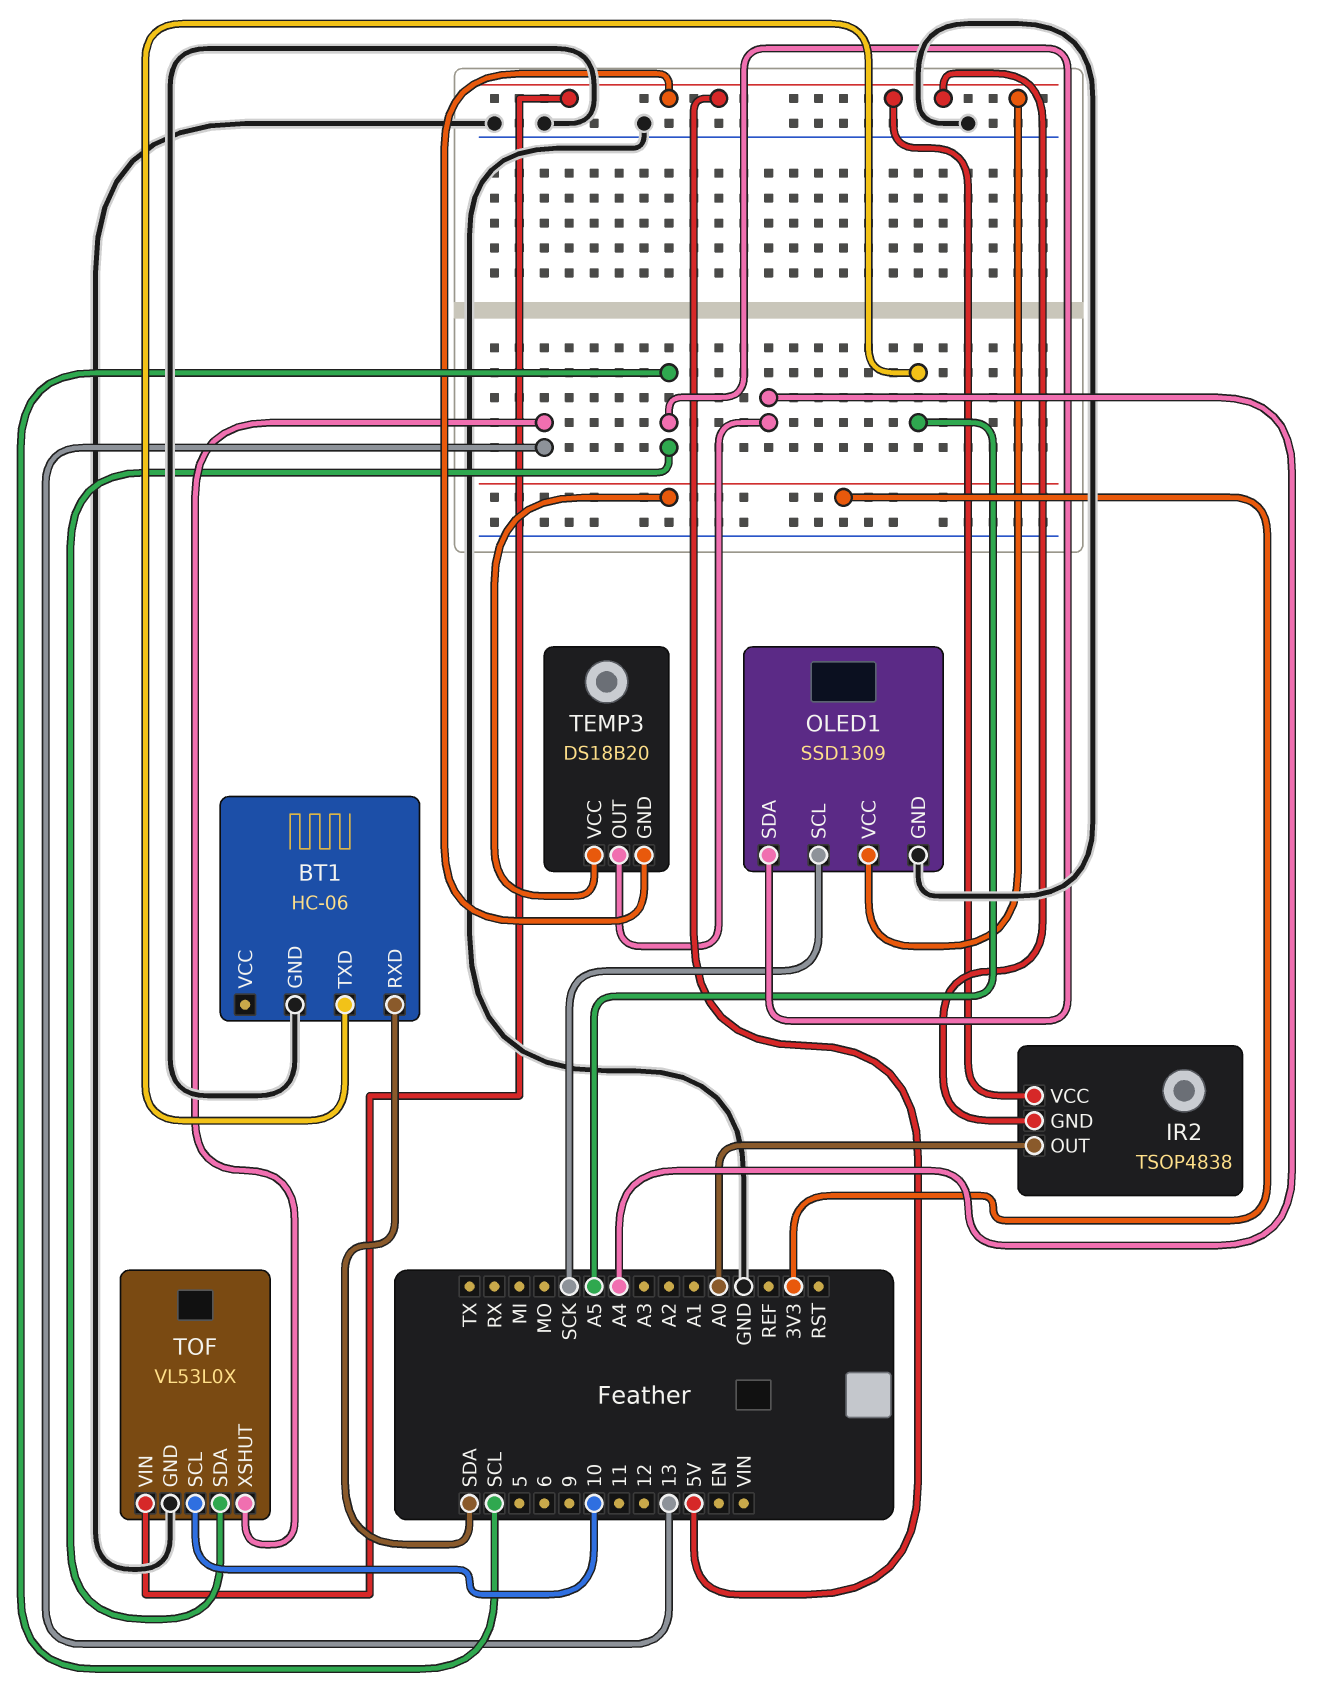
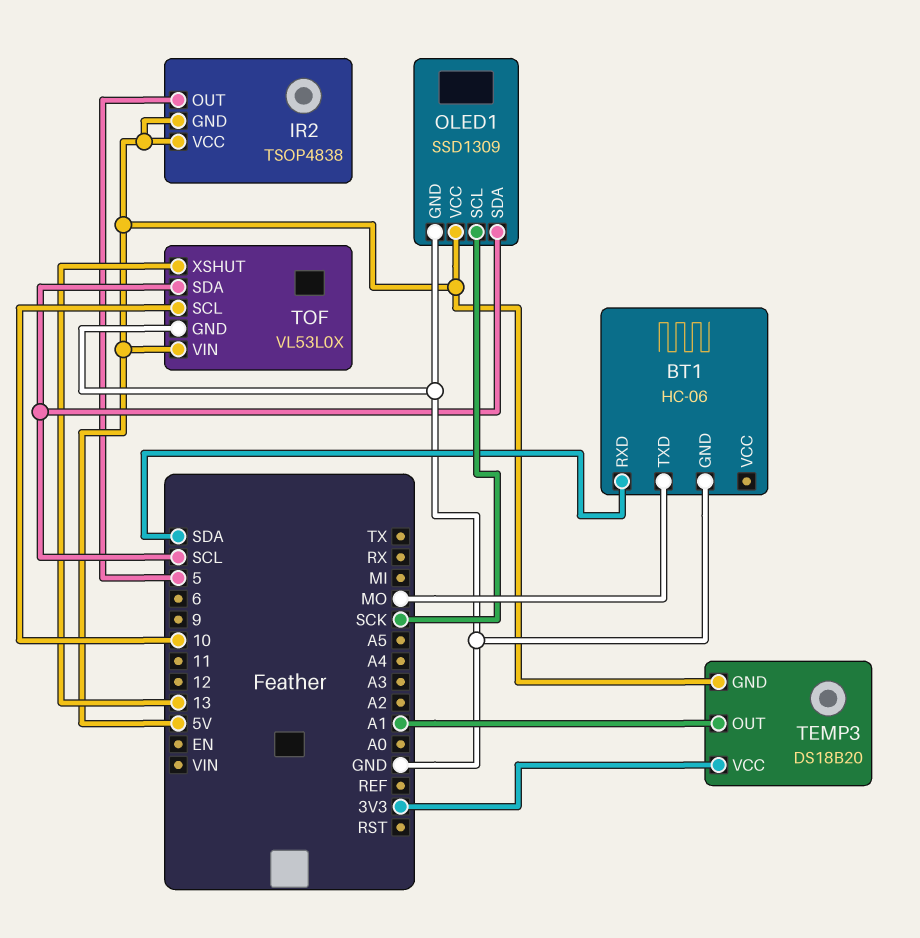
BT1 pin TXD: A5 -> MO
IR2 pin OUT: A0 -> 5
TEMP3 pin OUT: A4 -> A1

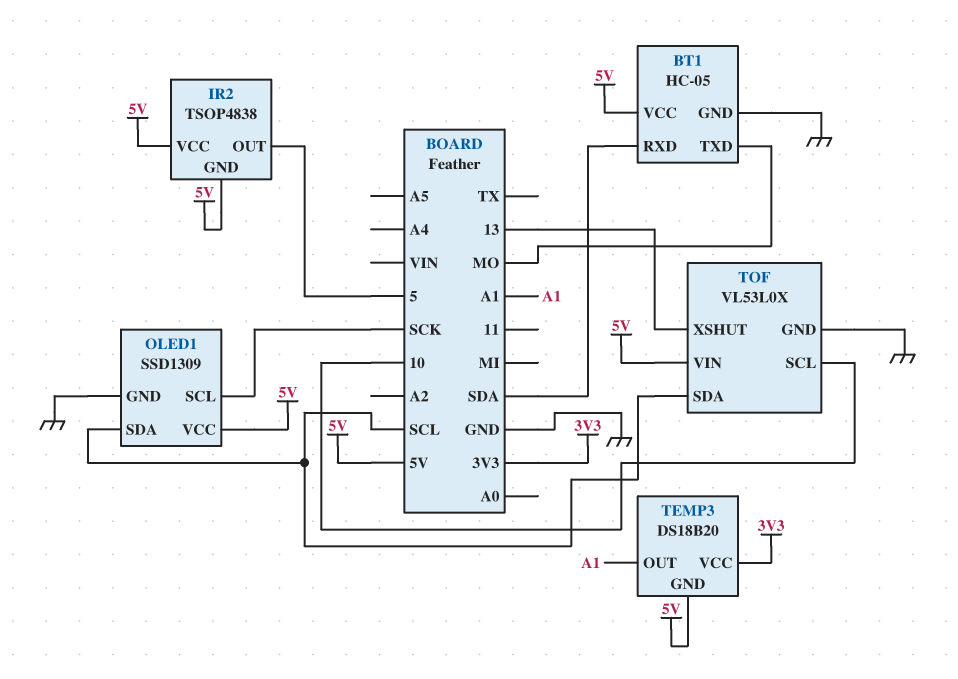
BT1: HC-06 -> HC-05
BT1 pin VCC: none -> 5V

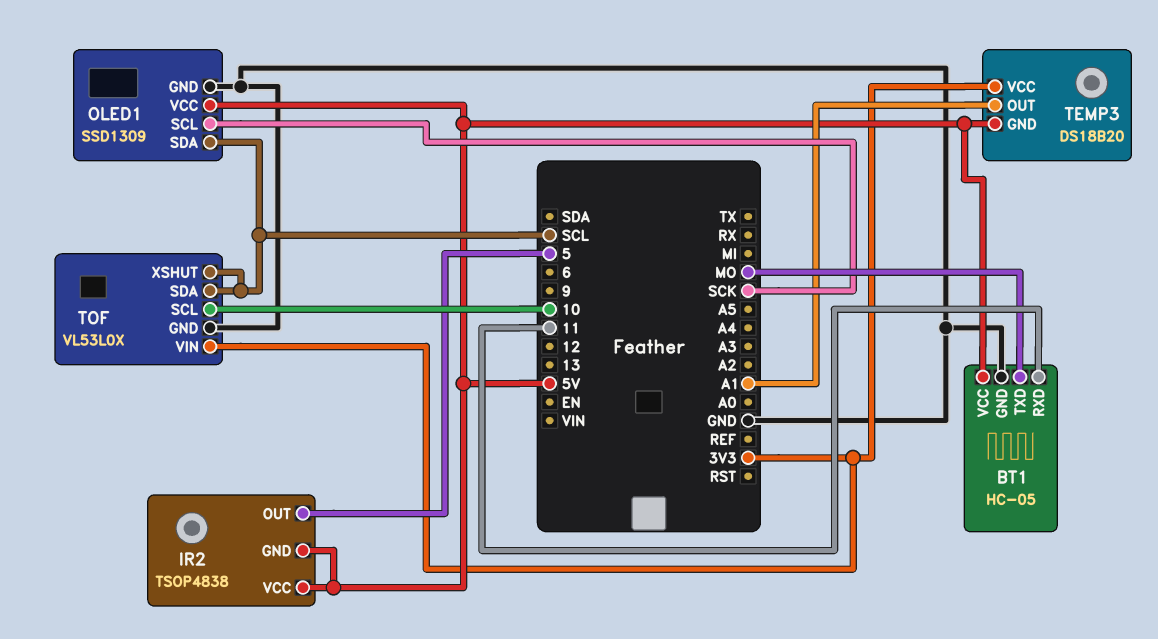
BT1 pin RXD: SDA -> 11
TOF pin VIN: 5V -> 3V3
TOF pin XSHUT: 13 -> SCL

